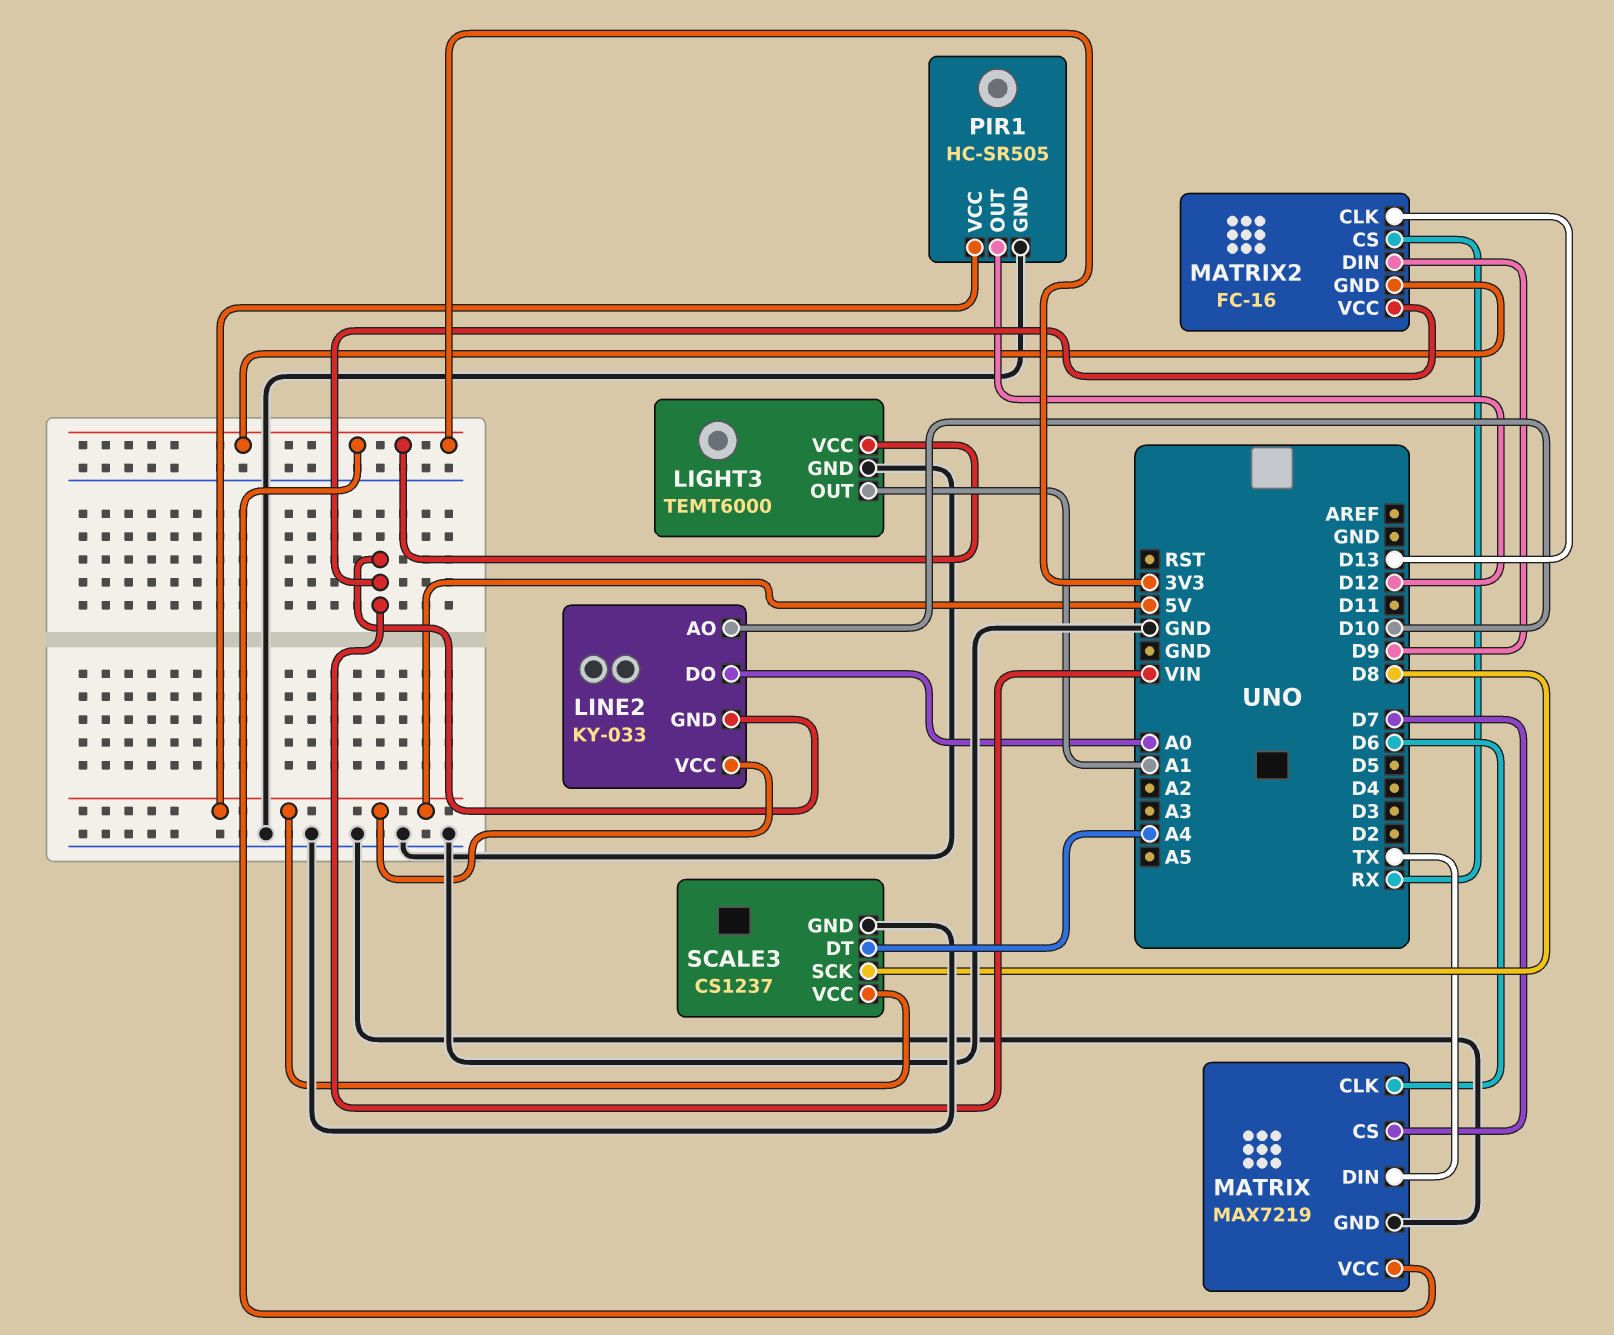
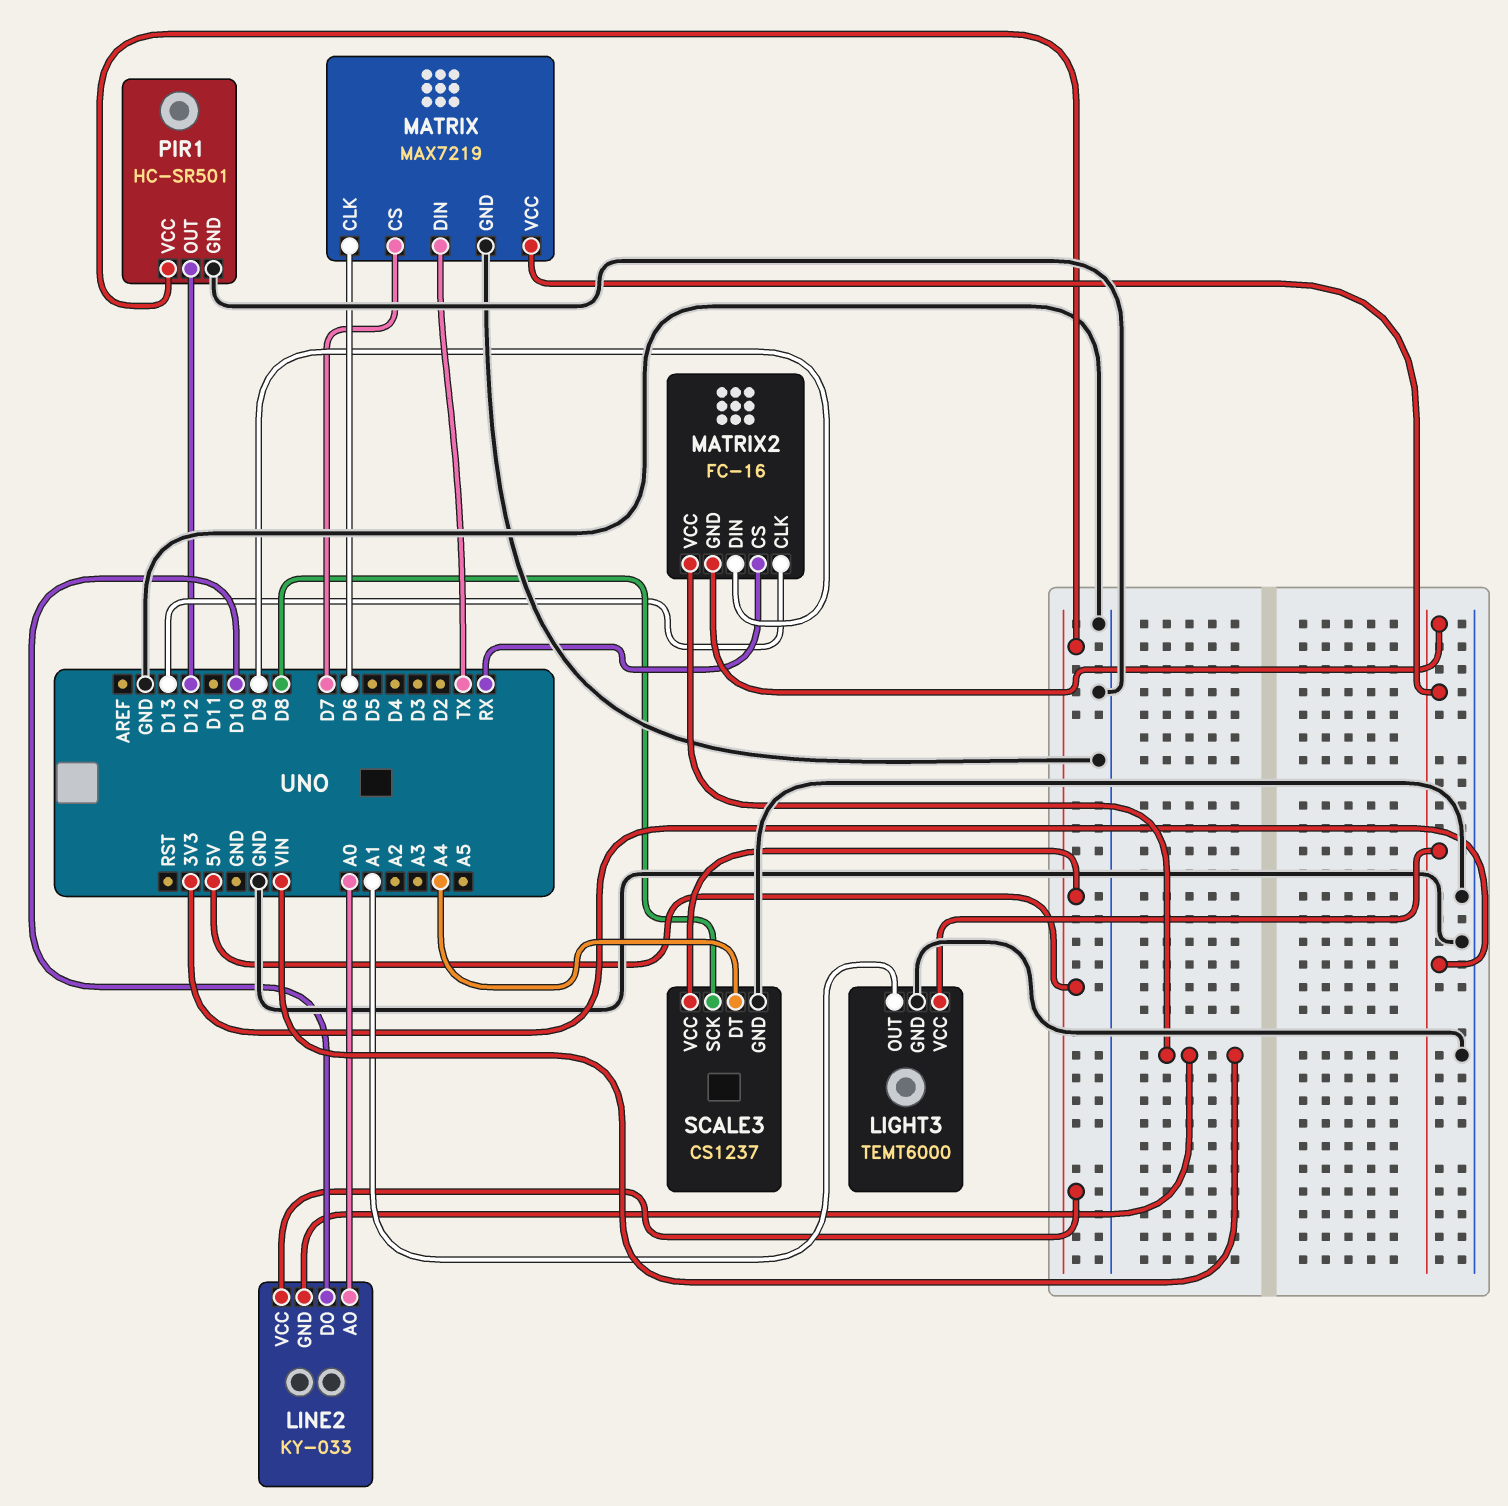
LINE2 pin AO: D10 -> A0
LINE2 pin DO: A0 -> D10
PIR1: HC-SR505 -> HC-SR501

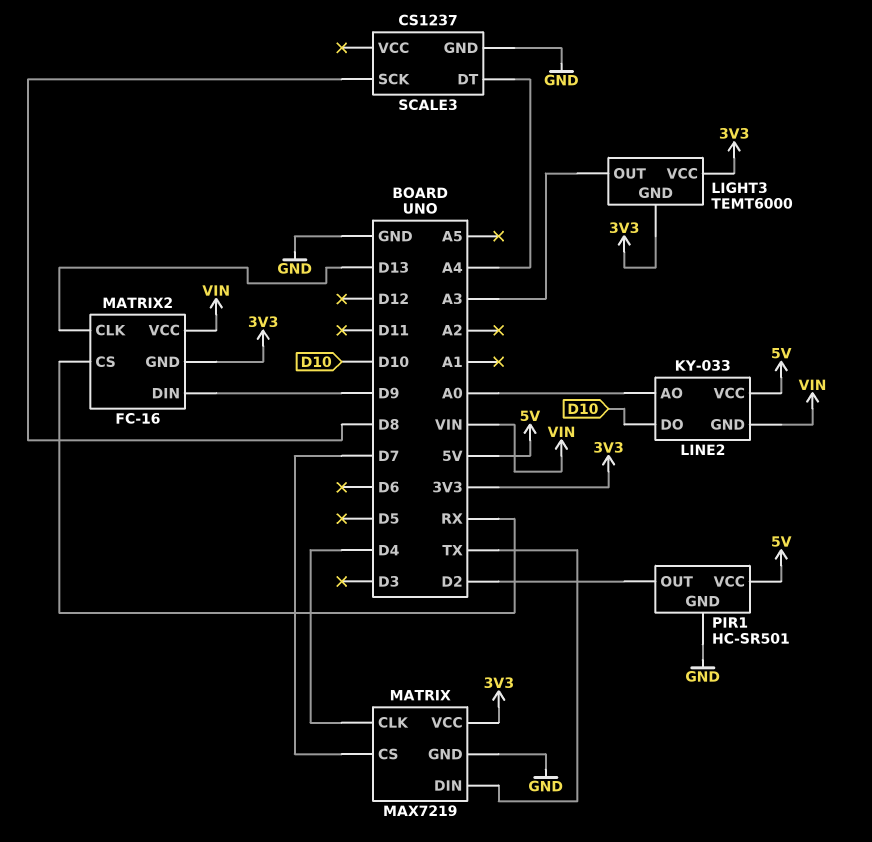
LIGHT3 pin GND: GND -> 3V3
LIGHT3 pin OUT: A1 -> A3
MATRIX pin CLK: D6 -> D4
PIR1 pin OUT: D12 -> D2
SCALE3 pin VCC: 5V -> none

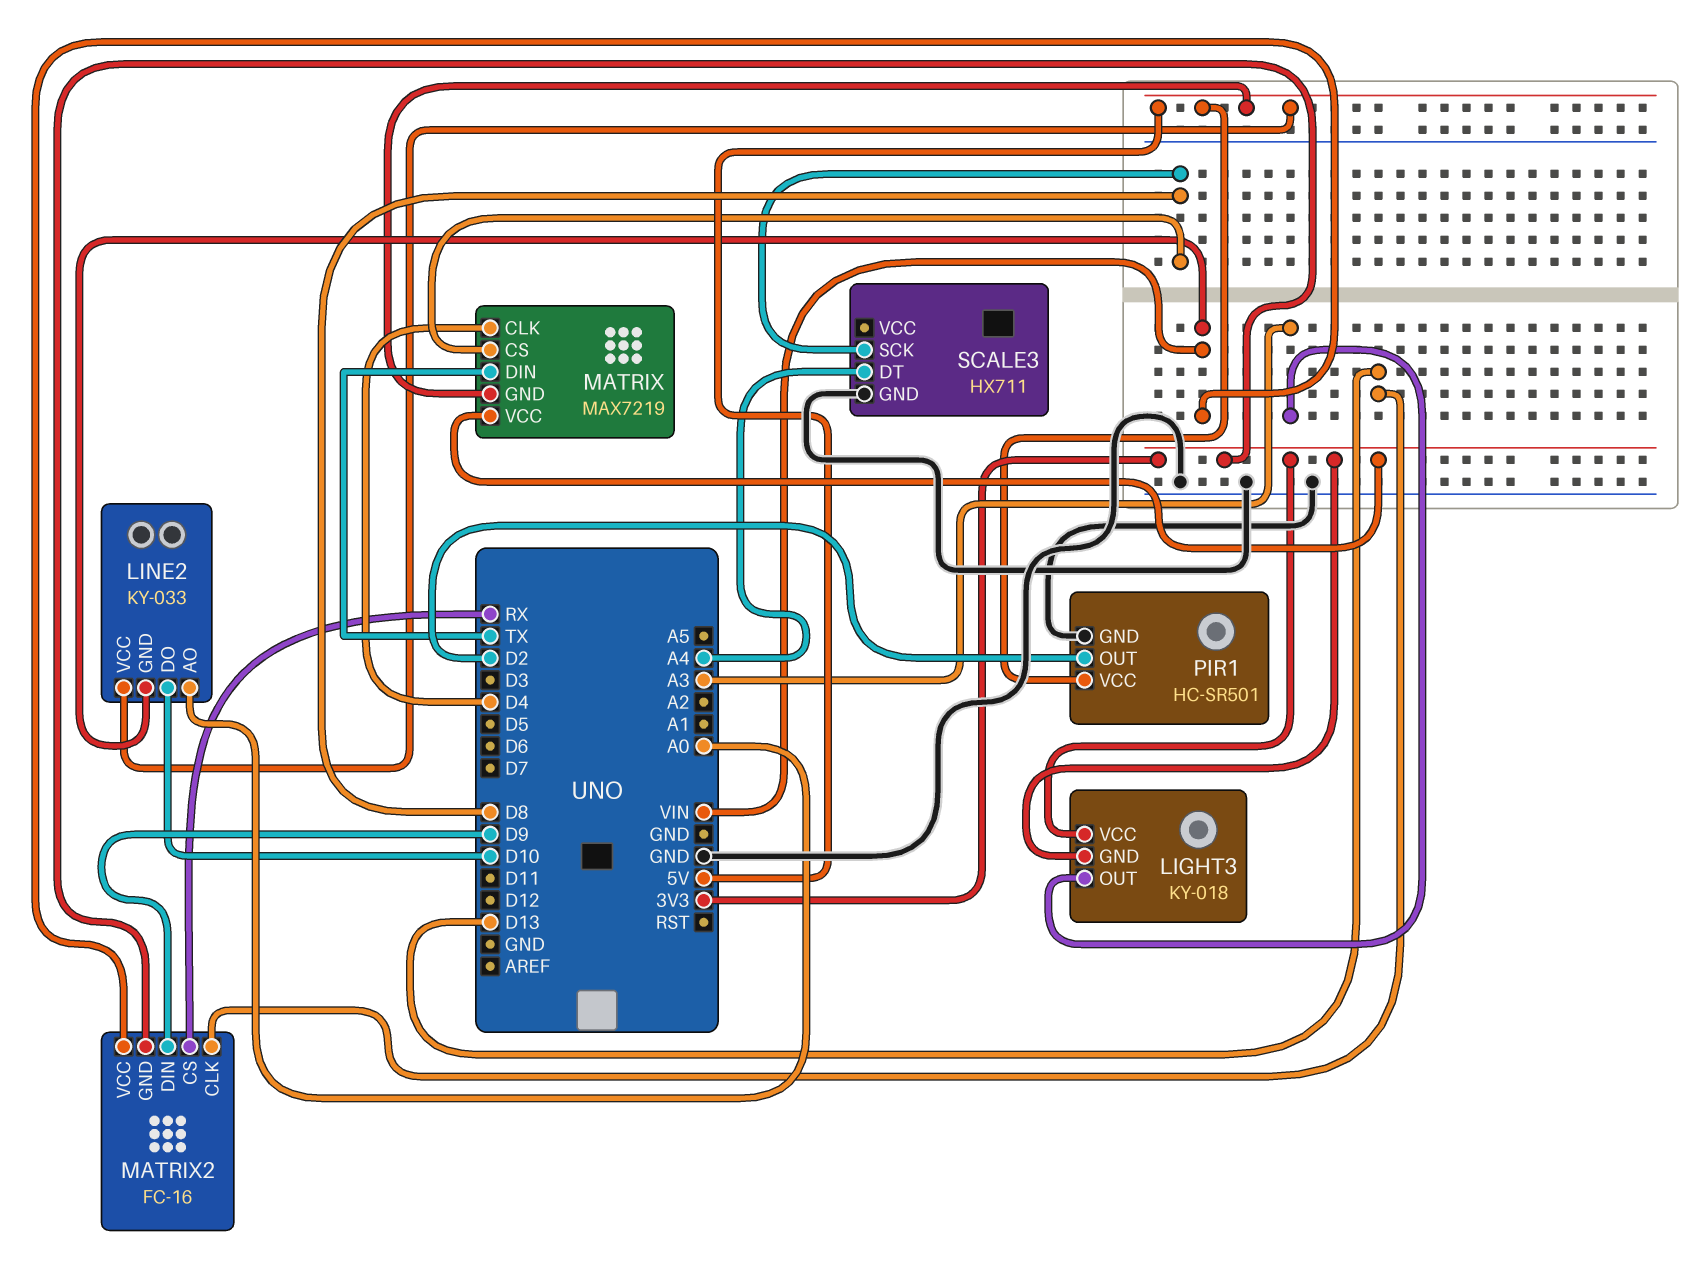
LIGHT3: TEMT6000 -> KY-018
MATRIX pin CS: D7 -> D8
MATRIX pin GND: GND -> 5V
SCALE3: CS1237 -> HX711

